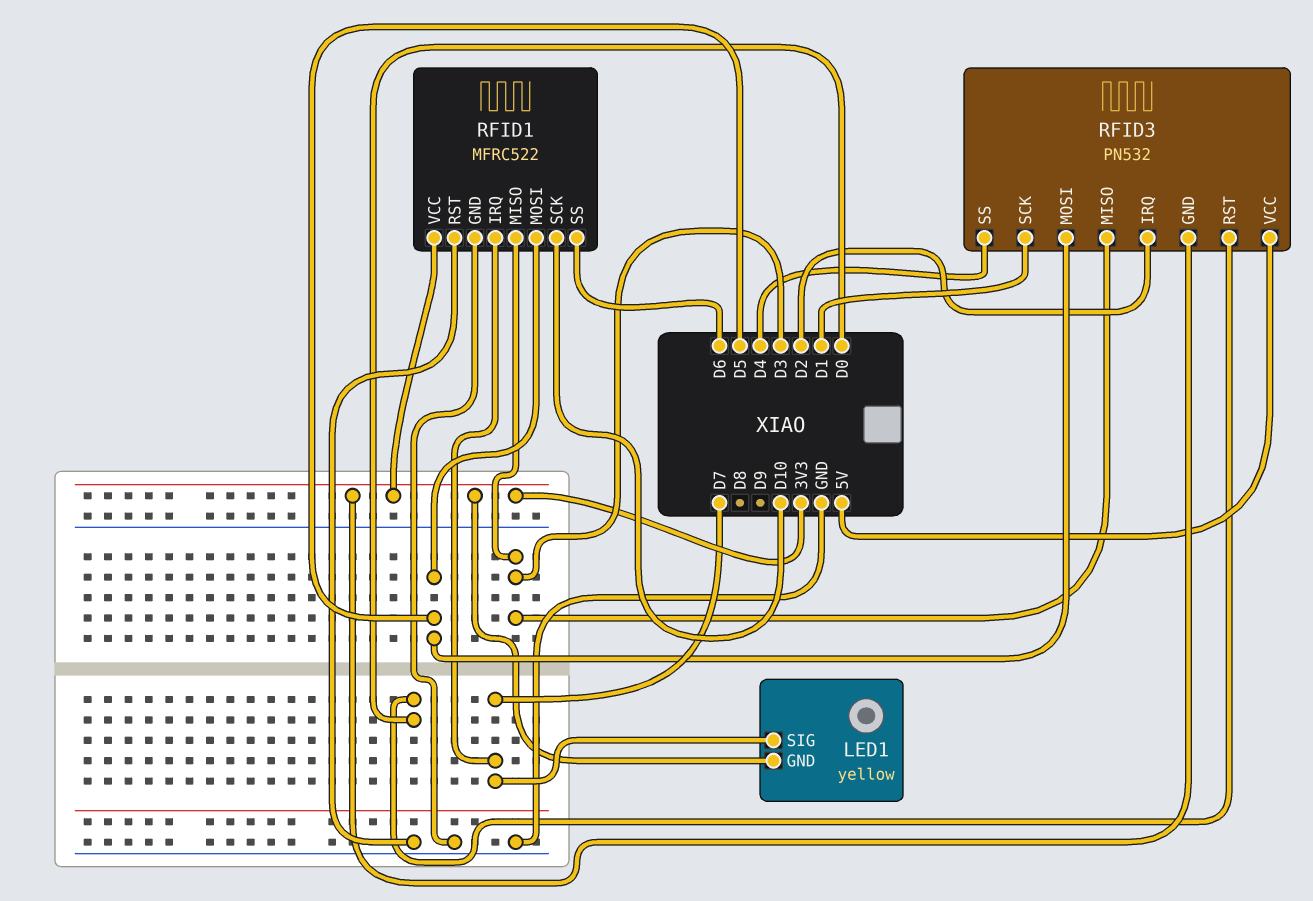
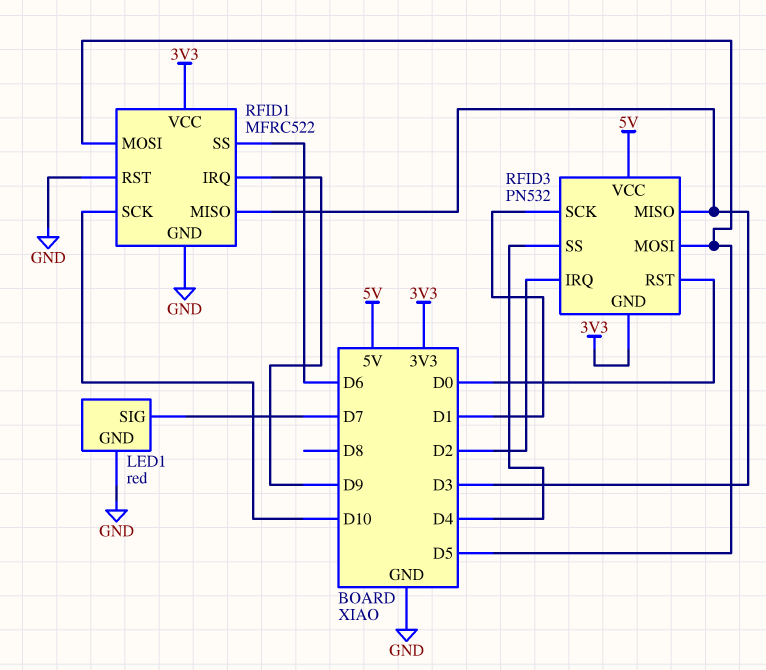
LED1: yellow -> red
LED1 pin GND: 3V3 -> GND
RFID1 pin IRQ: D7 -> D9

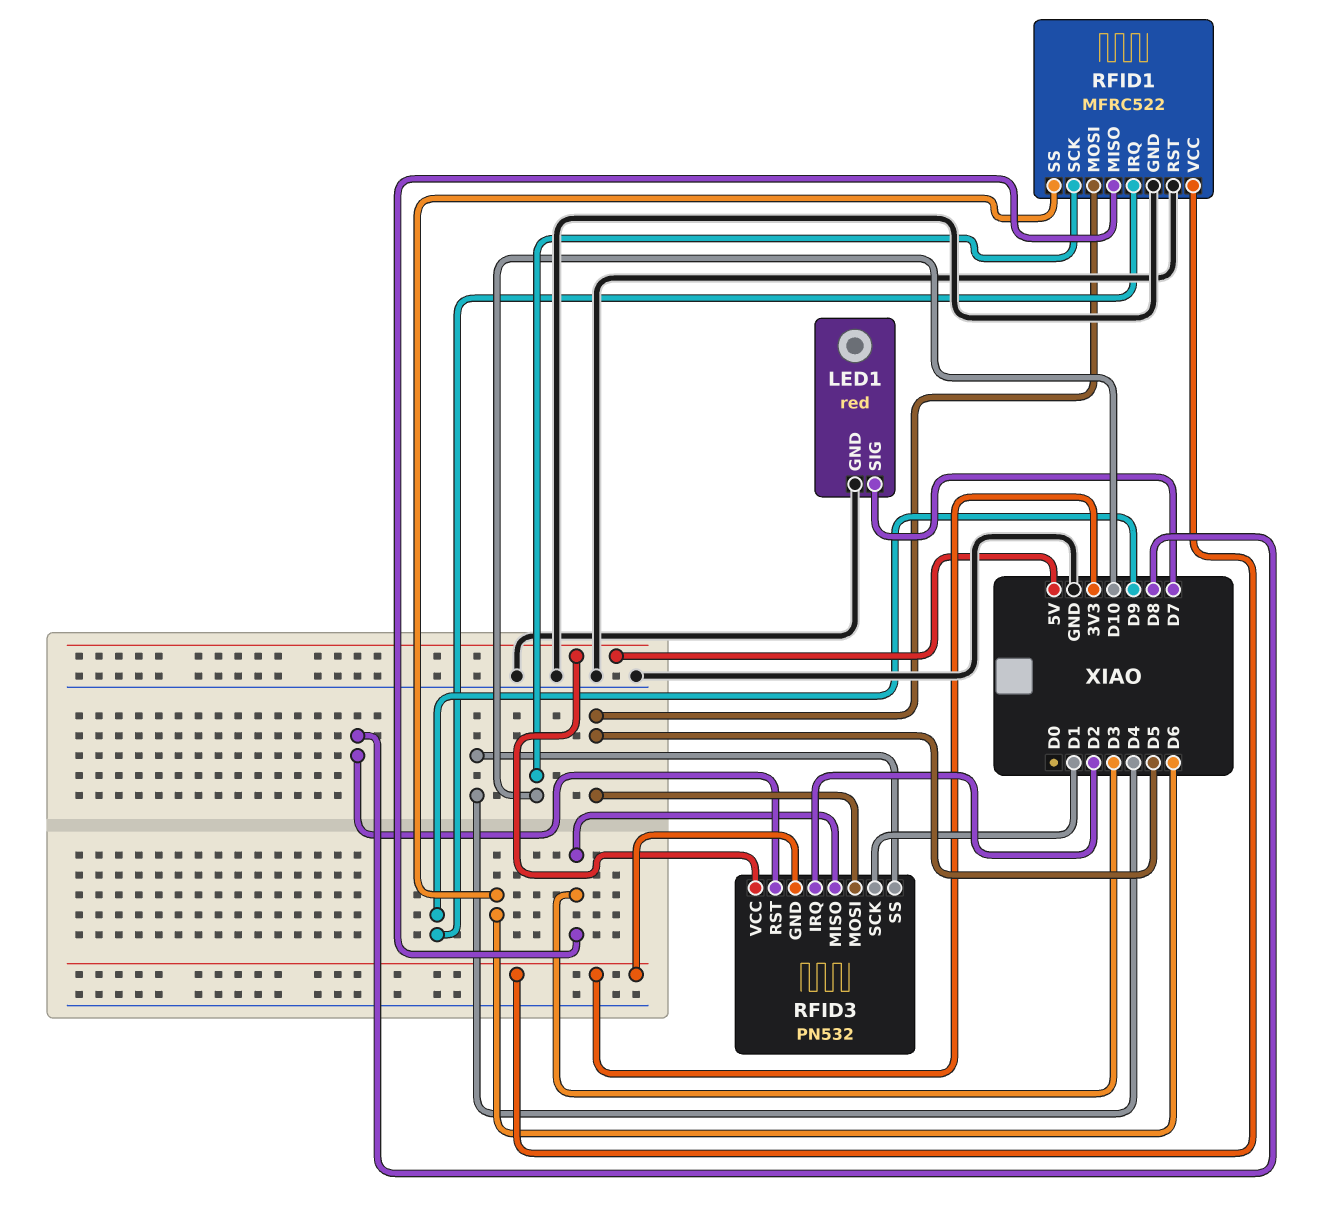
RFID3 pin RST: D0 -> D8

